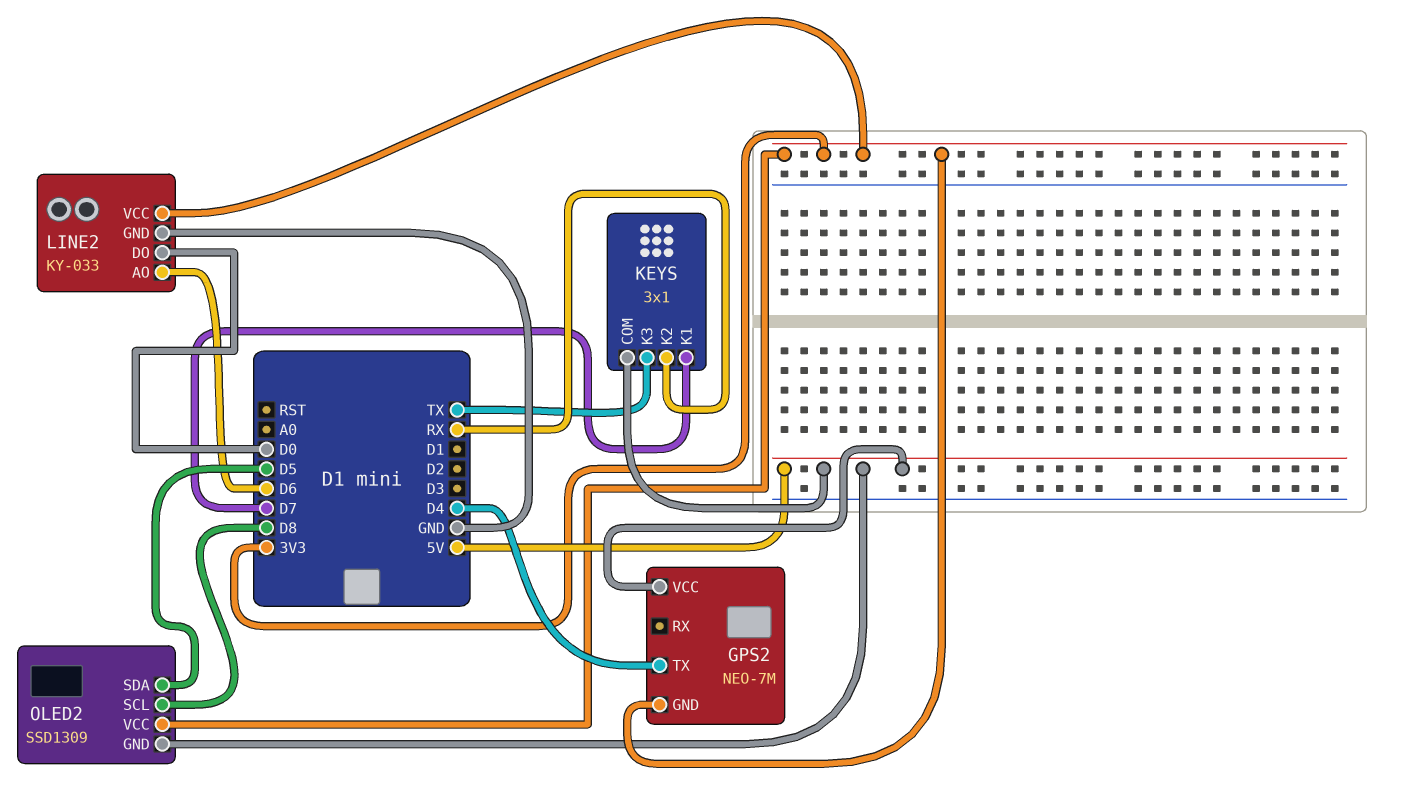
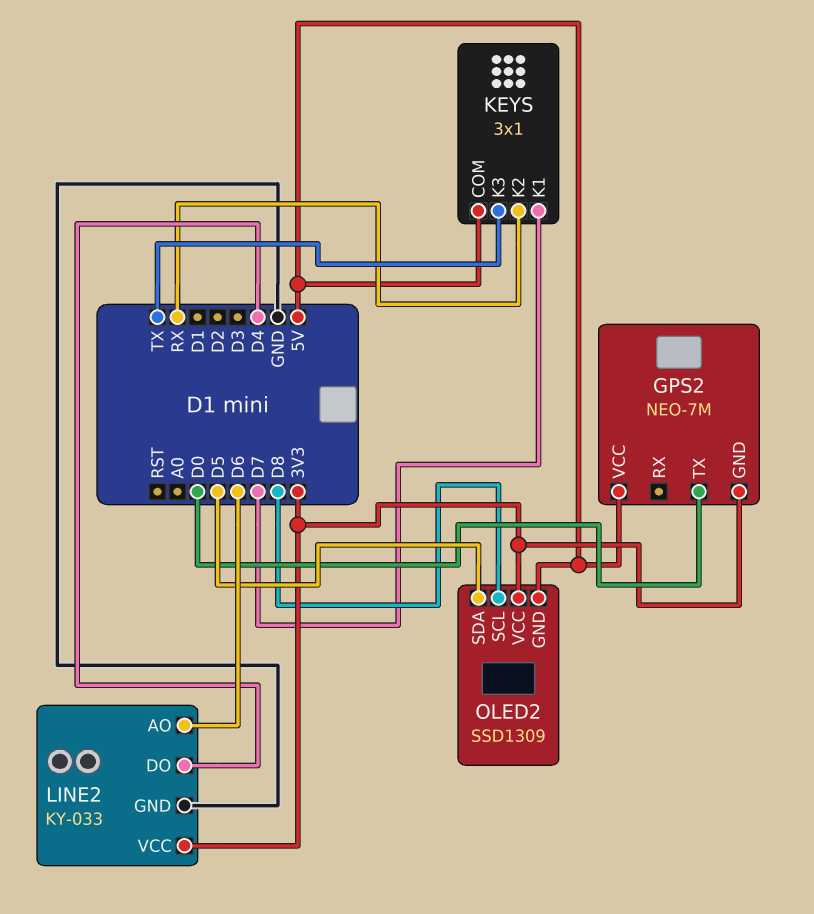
GPS2 pin TX: D4 -> D0
LINE2 pin DO: D0 -> D4

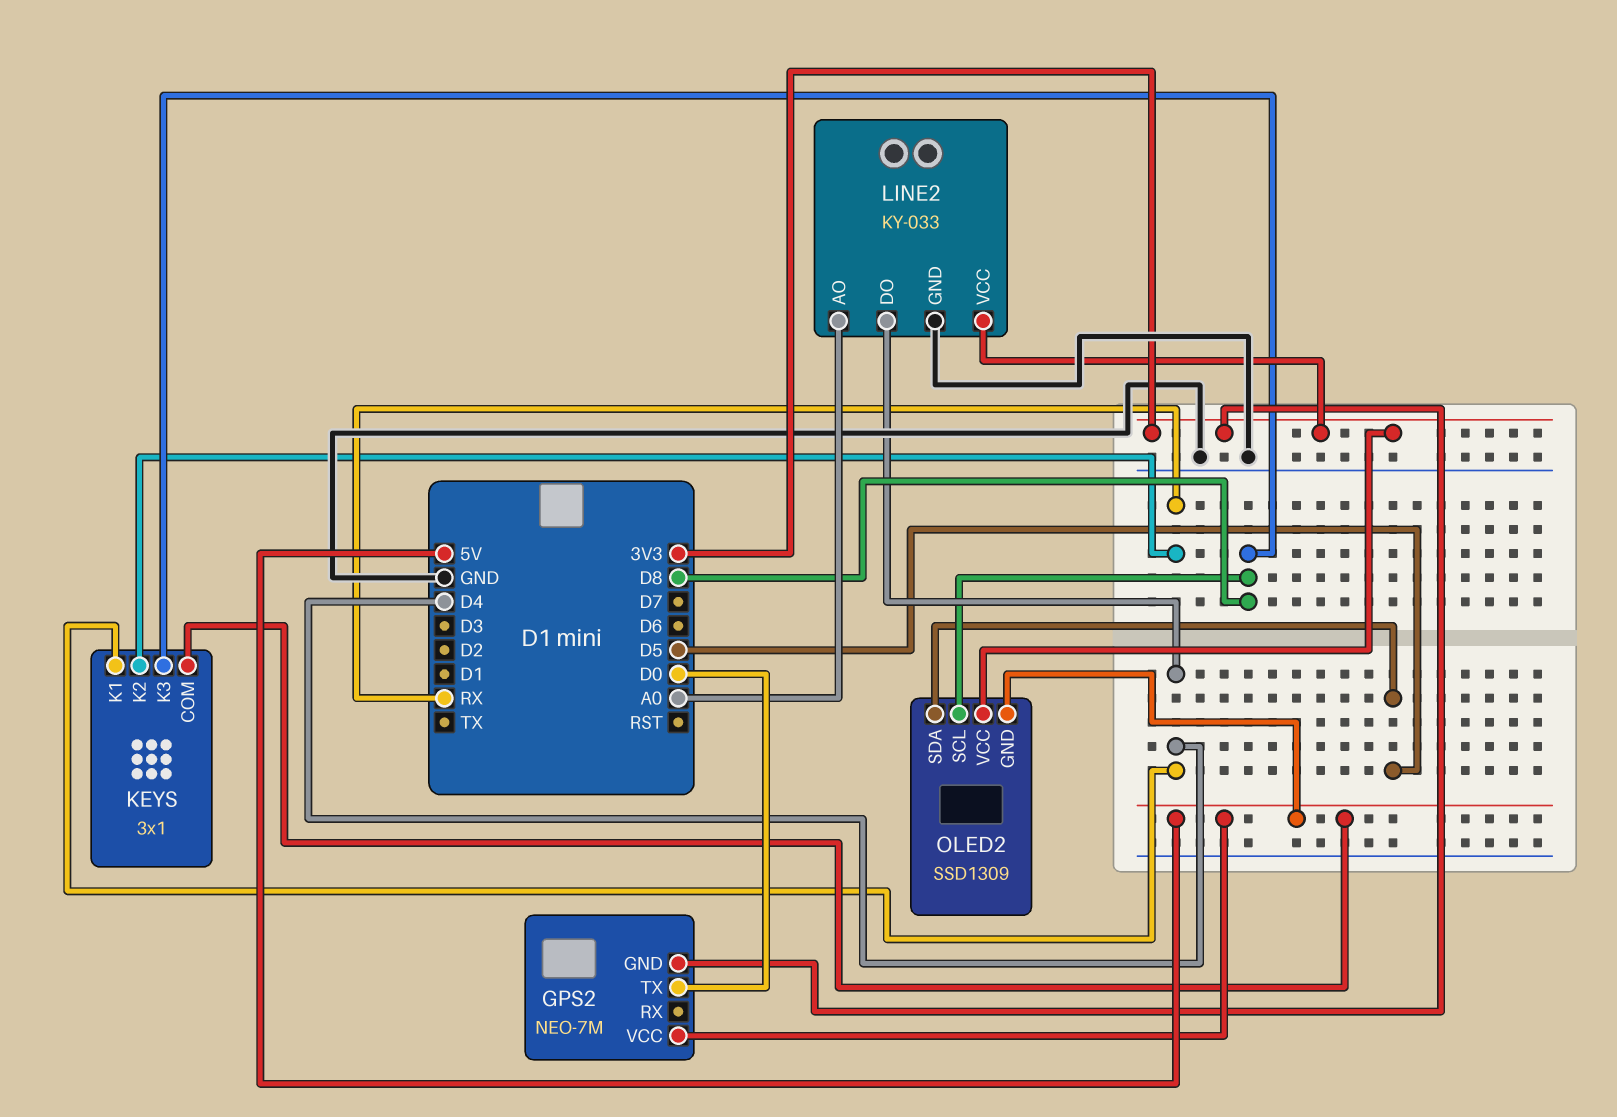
KEYS pin K1: D7 -> D4
KEYS pin K3: TX -> D8
LINE2 pin AO: D6 -> A0

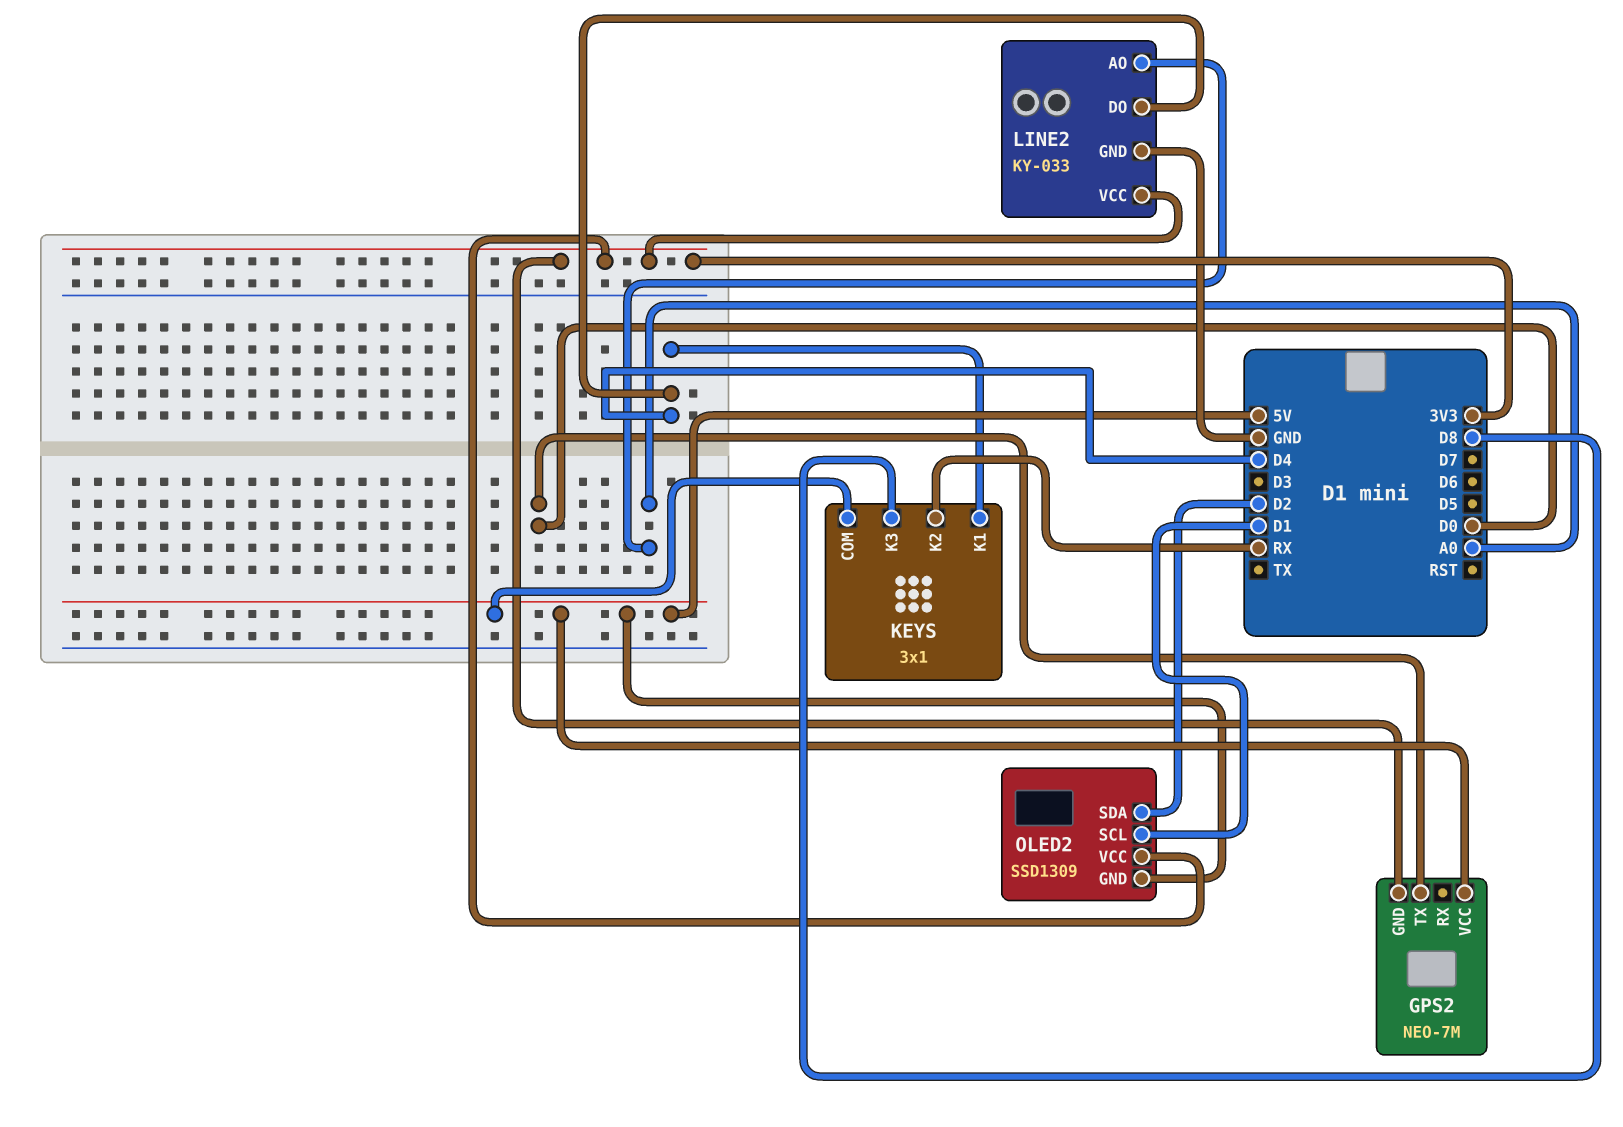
OLED2 pin SCL: D8 -> D1
OLED2 pin SDA: D5 -> D2

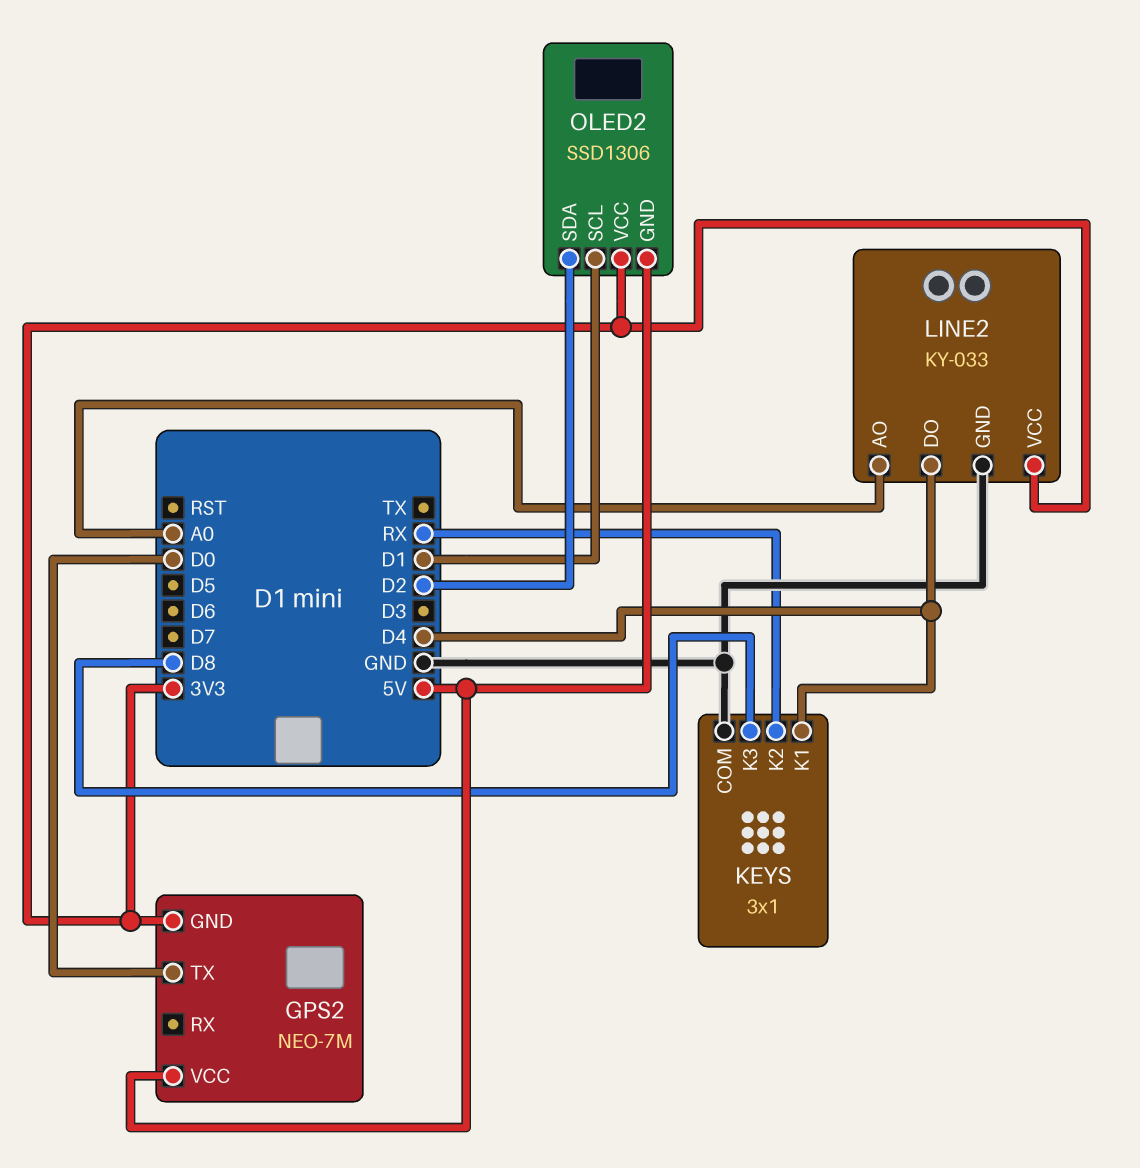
KEYS pin COM: 5V -> GND
OLED2: SSD1309 -> SSD1306

